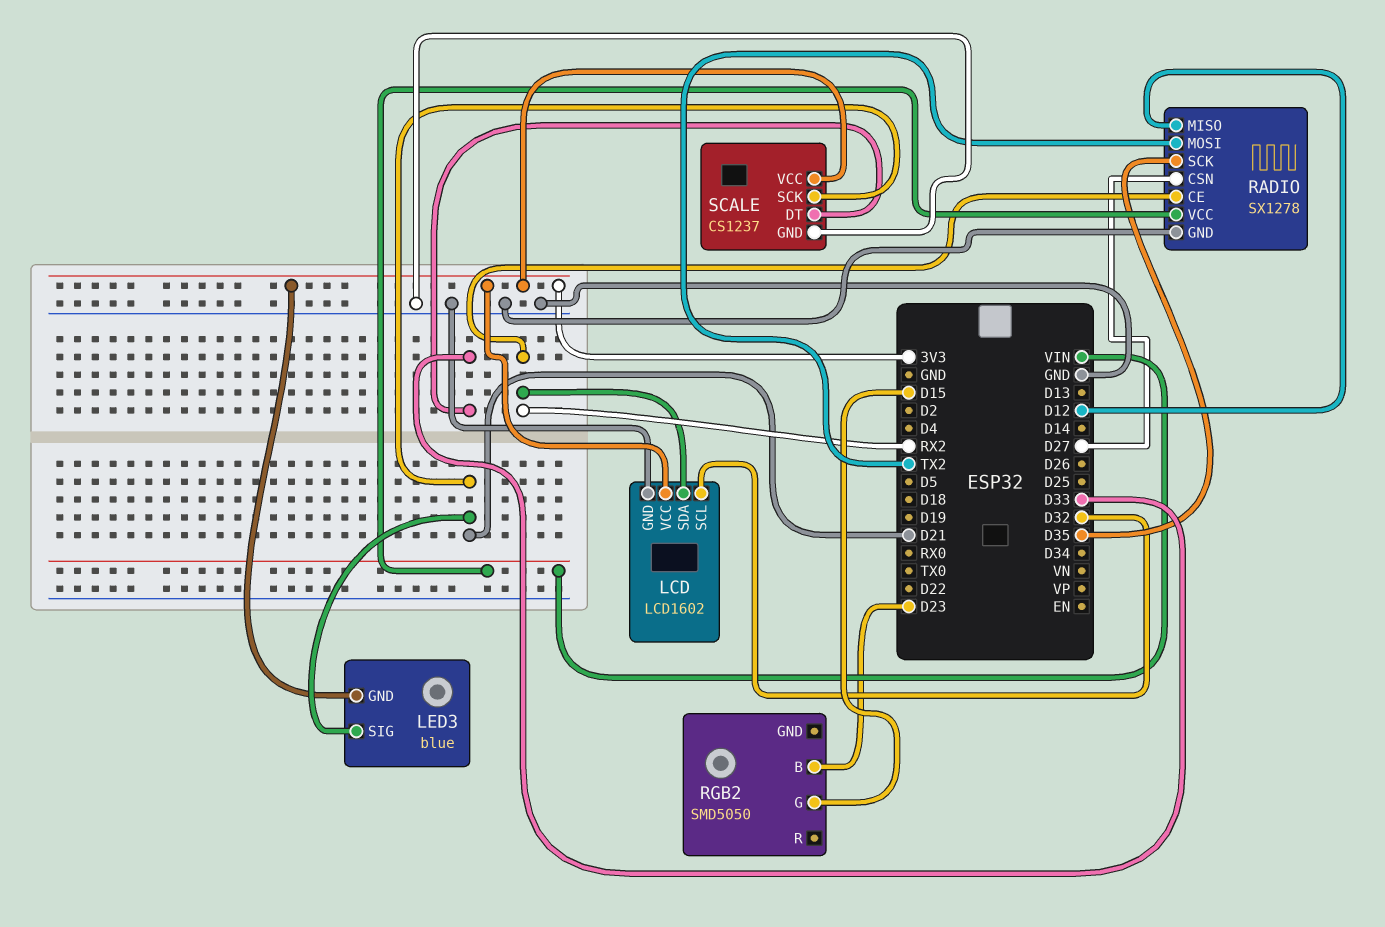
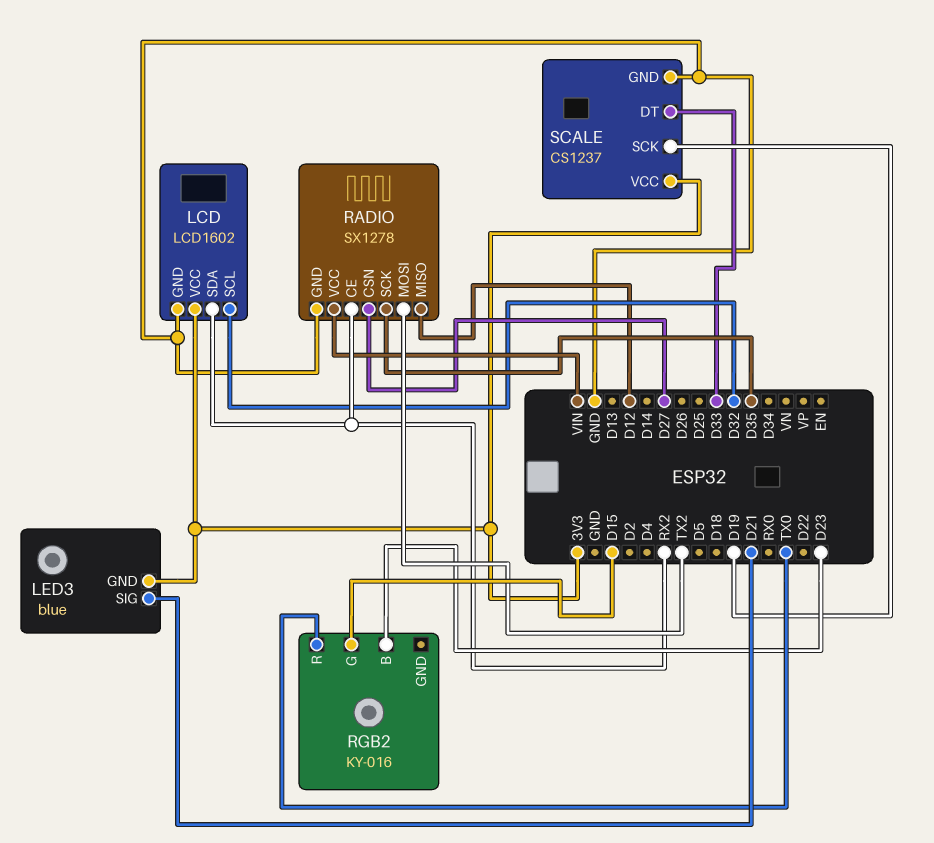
RGB2: SMD5050 -> KY-016
RGB2 pin R: none -> TX0
SCALE pin SCK: D21 -> D19

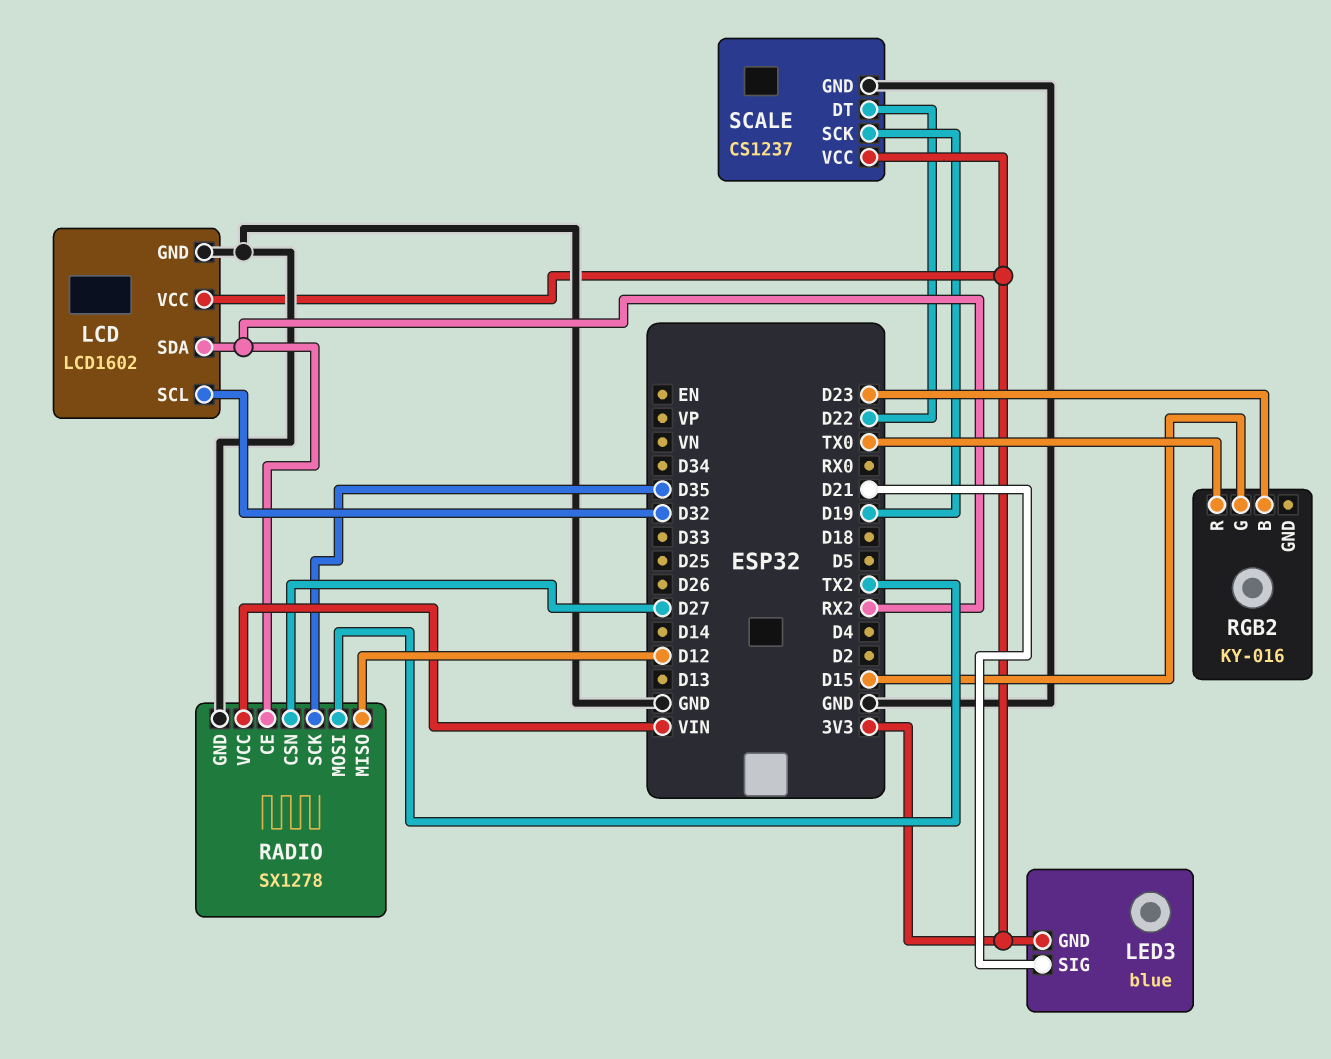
SCALE pin DT: D33 -> D22

